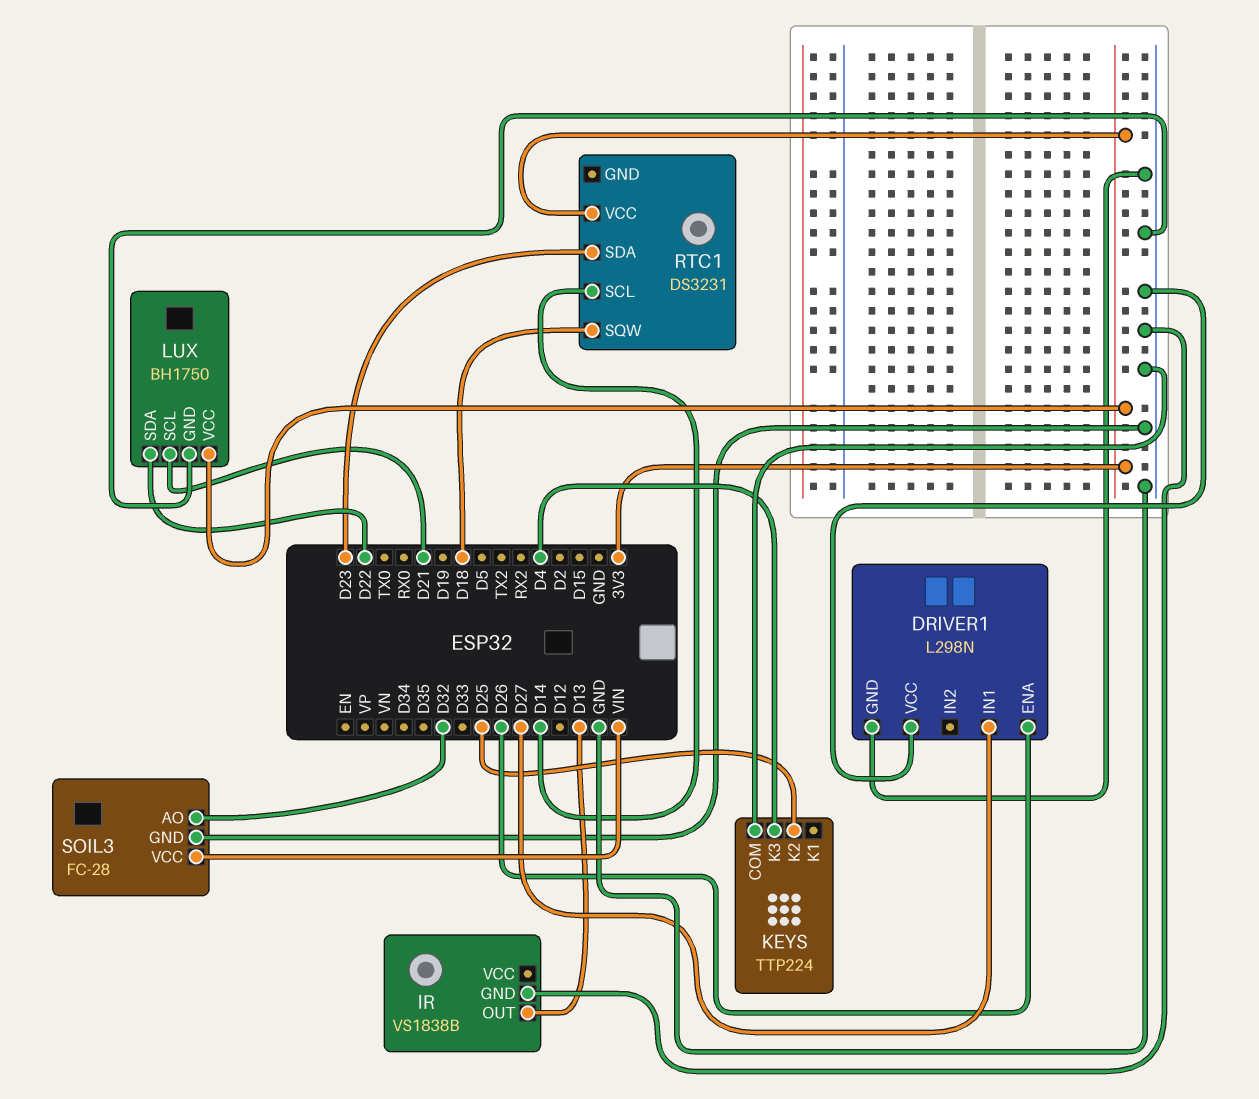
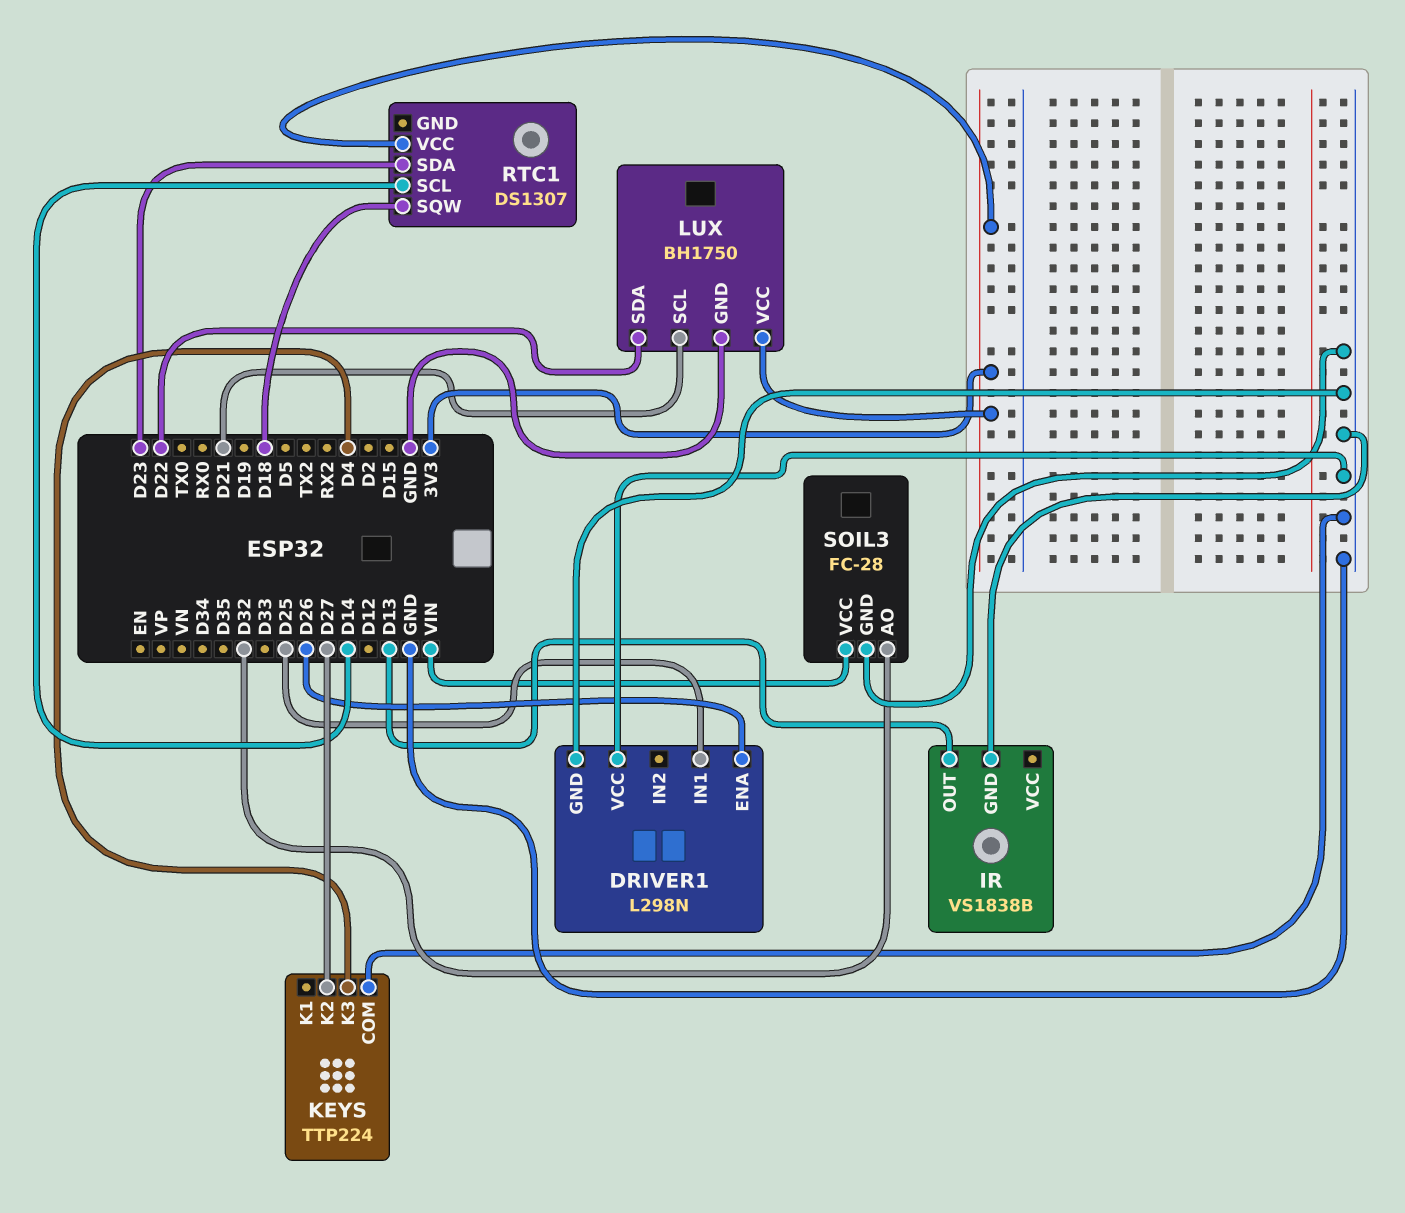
DRIVER1 pin IN1: D27 -> D25
KEYS pin K2: D25 -> D27
RTC1: DS3231 -> DS1307

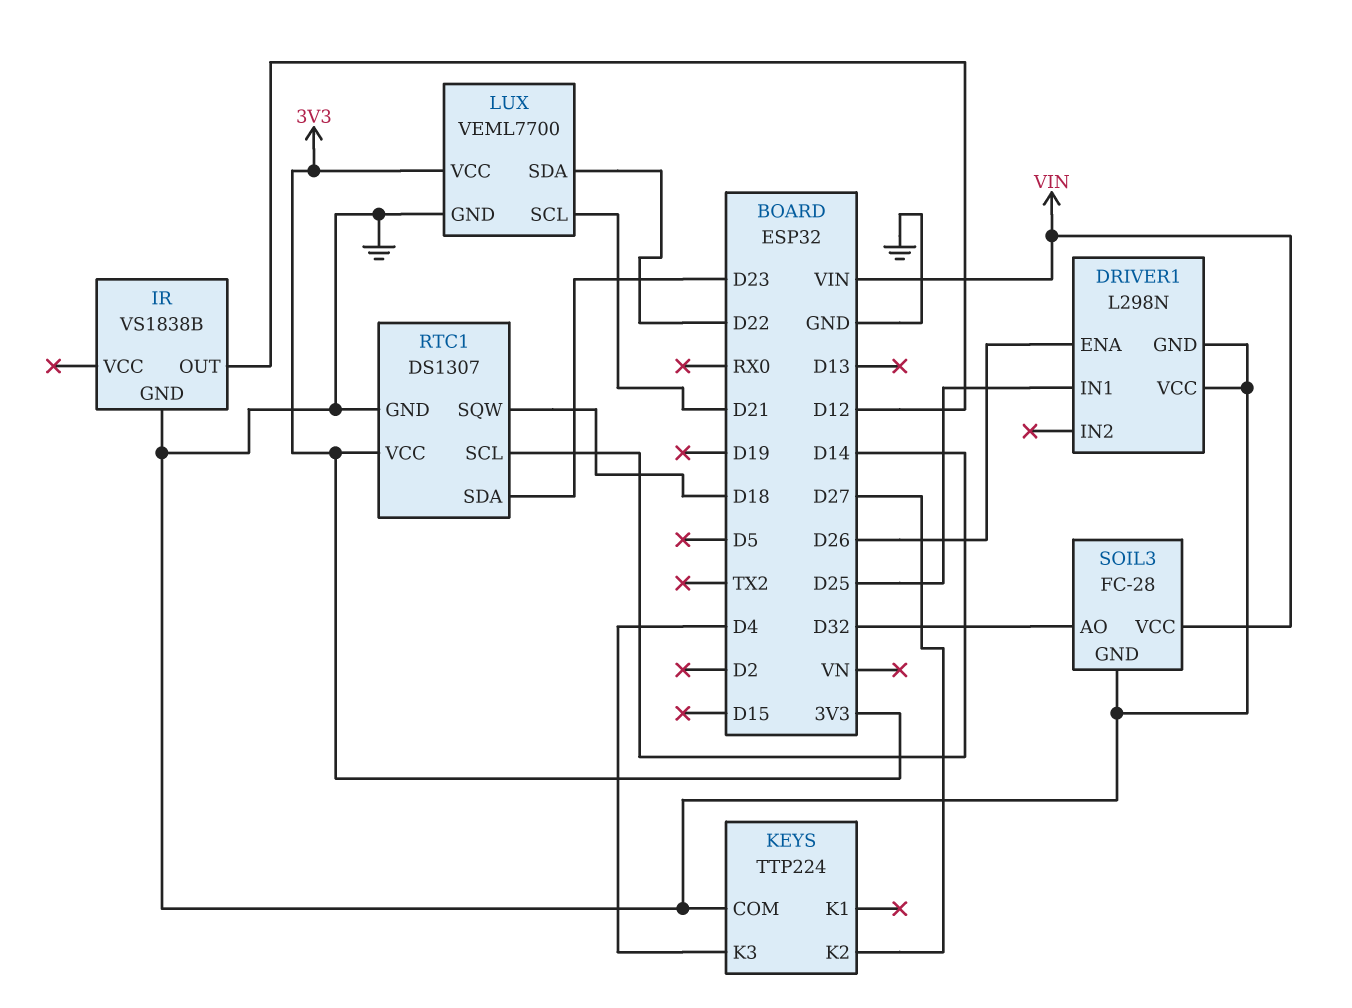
IR pin OUT: D13 -> D12
LUX: BH1750 -> VEML7700
RTC1 pin GND: none -> GND

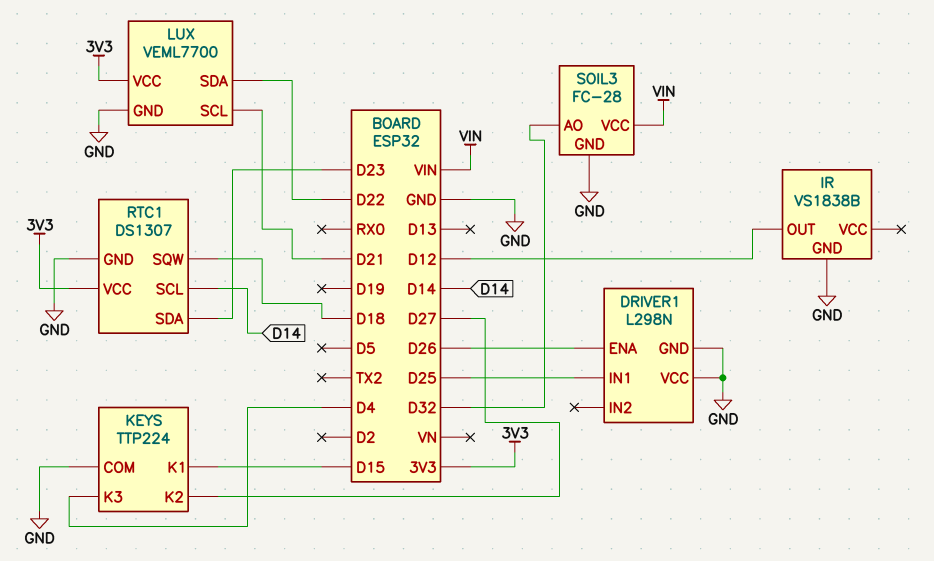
KEYS pin K1: none -> D15

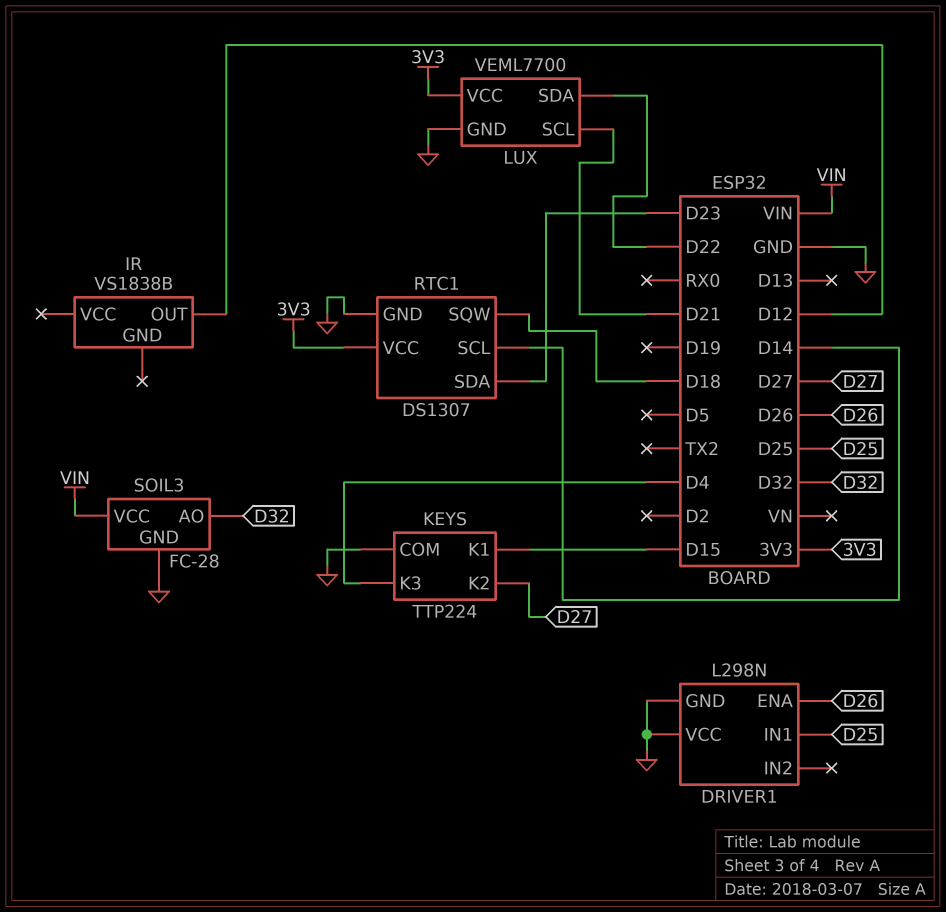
IR pin GND: GND -> none

